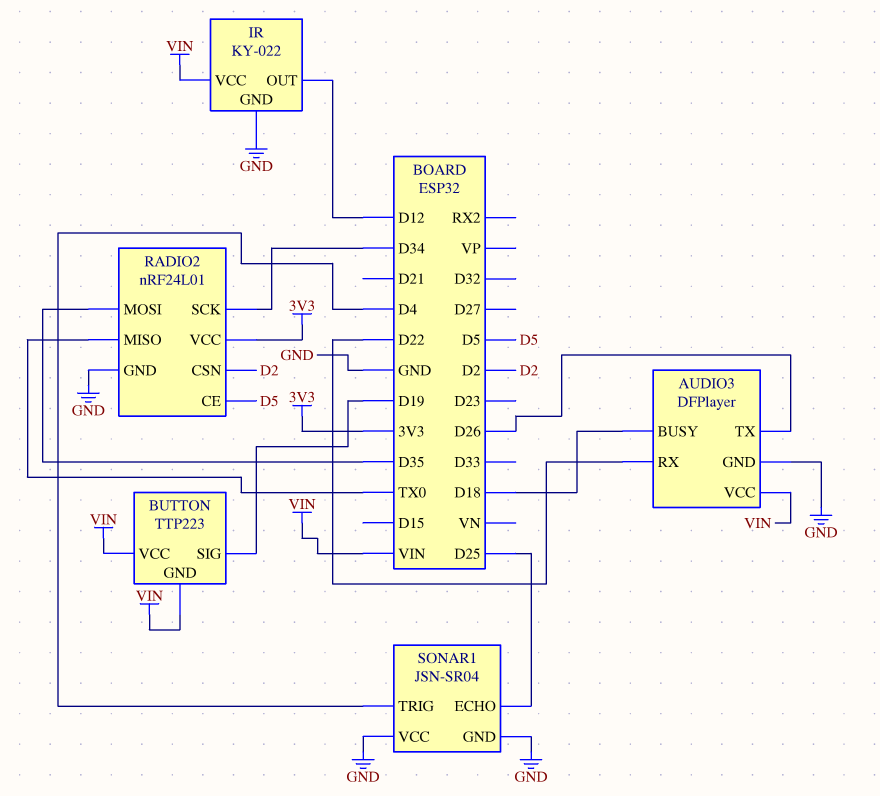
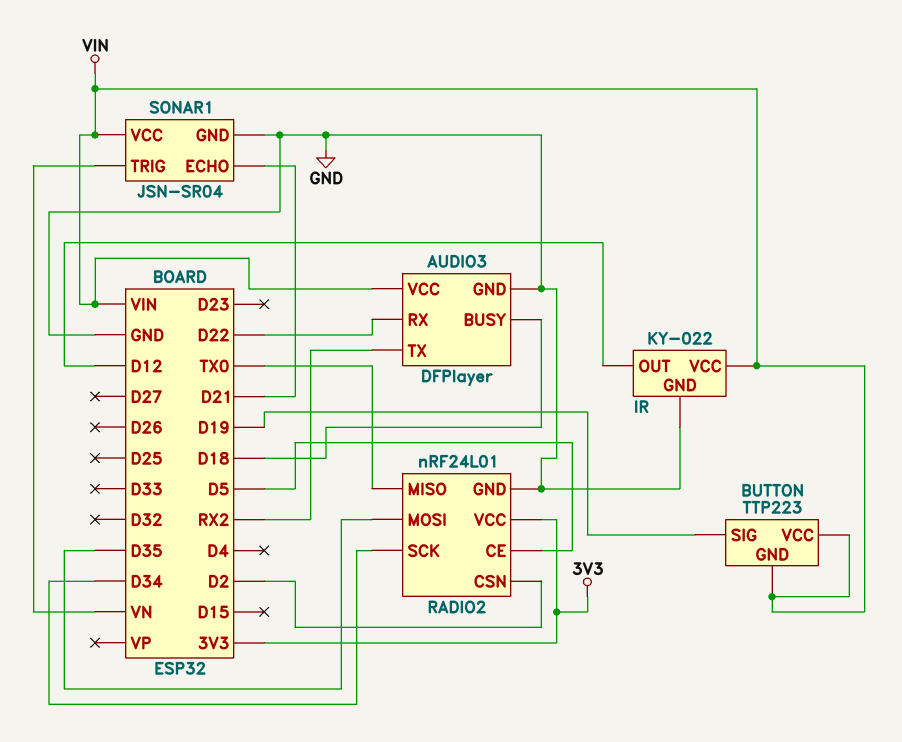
AUDIO3 pin TX: D26 -> RX2
SONAR1 pin ECHO: D25 -> D21
SONAR1 pin TRIG: D4 -> VN
SONAR1 pin VCC: GND -> VIN

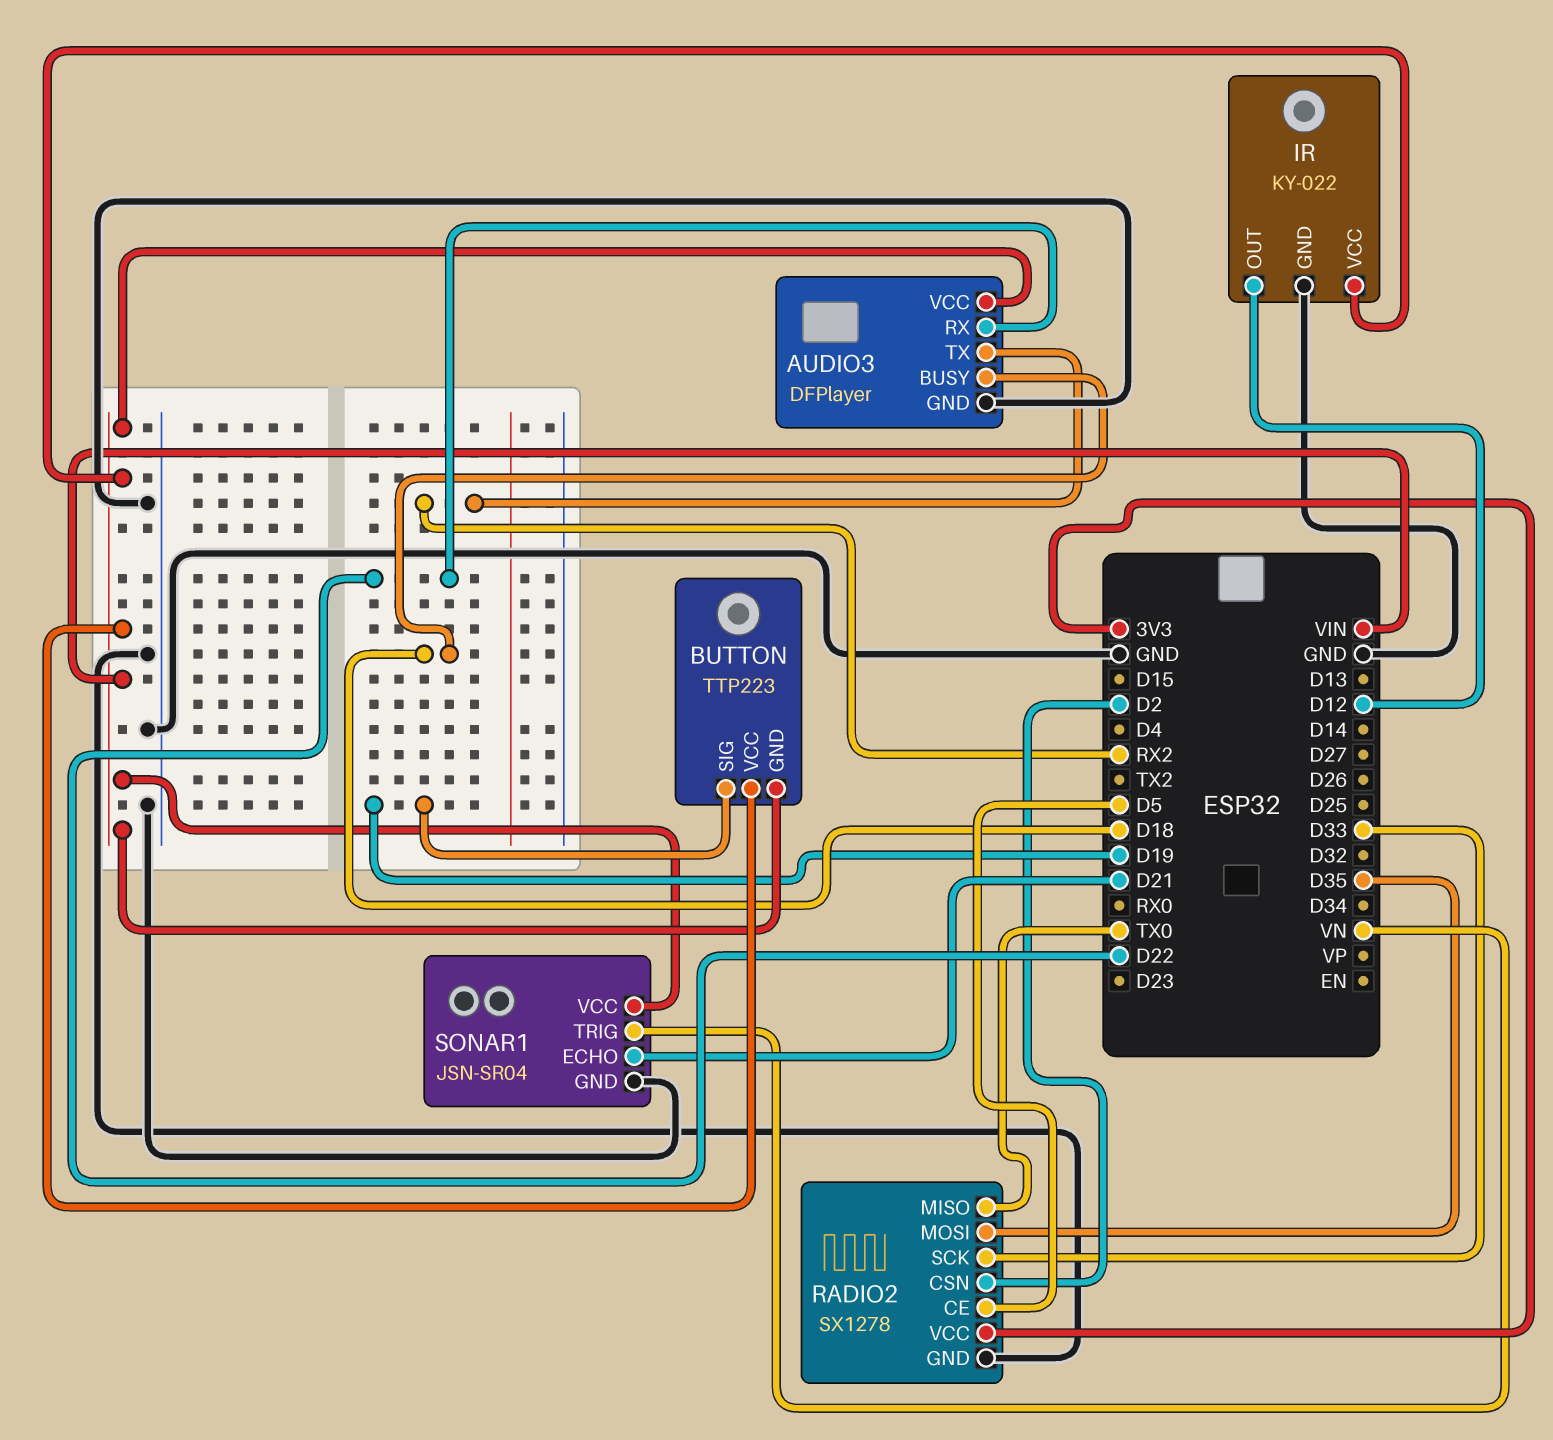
RADIO2: nRF24L01 -> SX1278
RADIO2 pin SCK: D34 -> D33

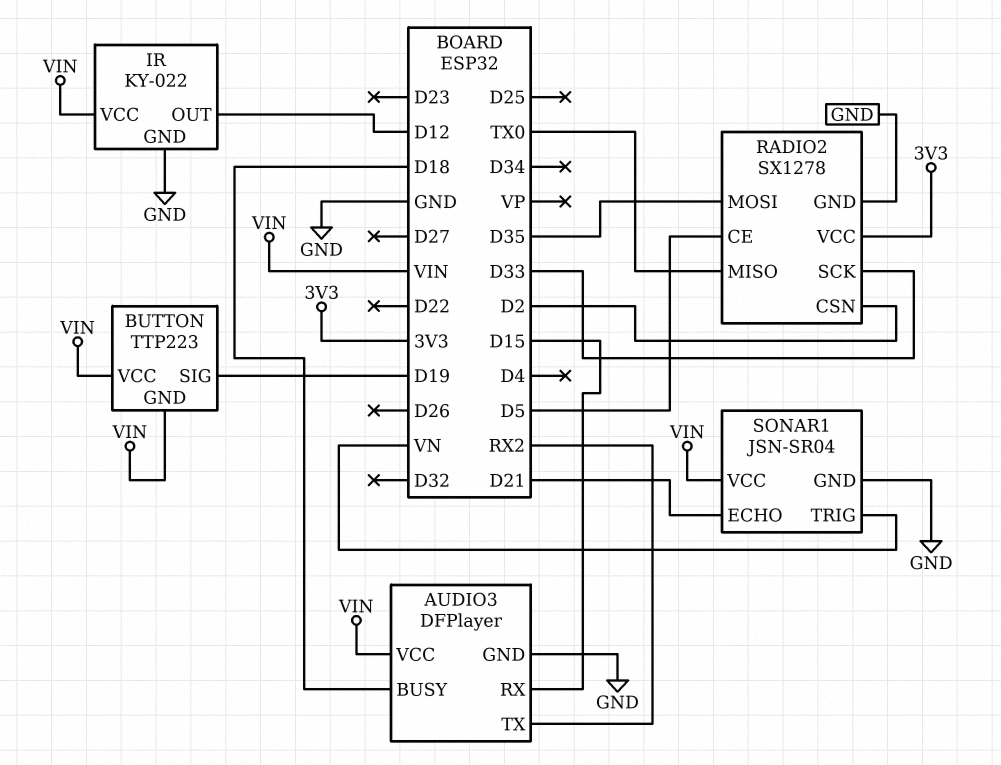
AUDIO3 pin RX: D22 -> D15

